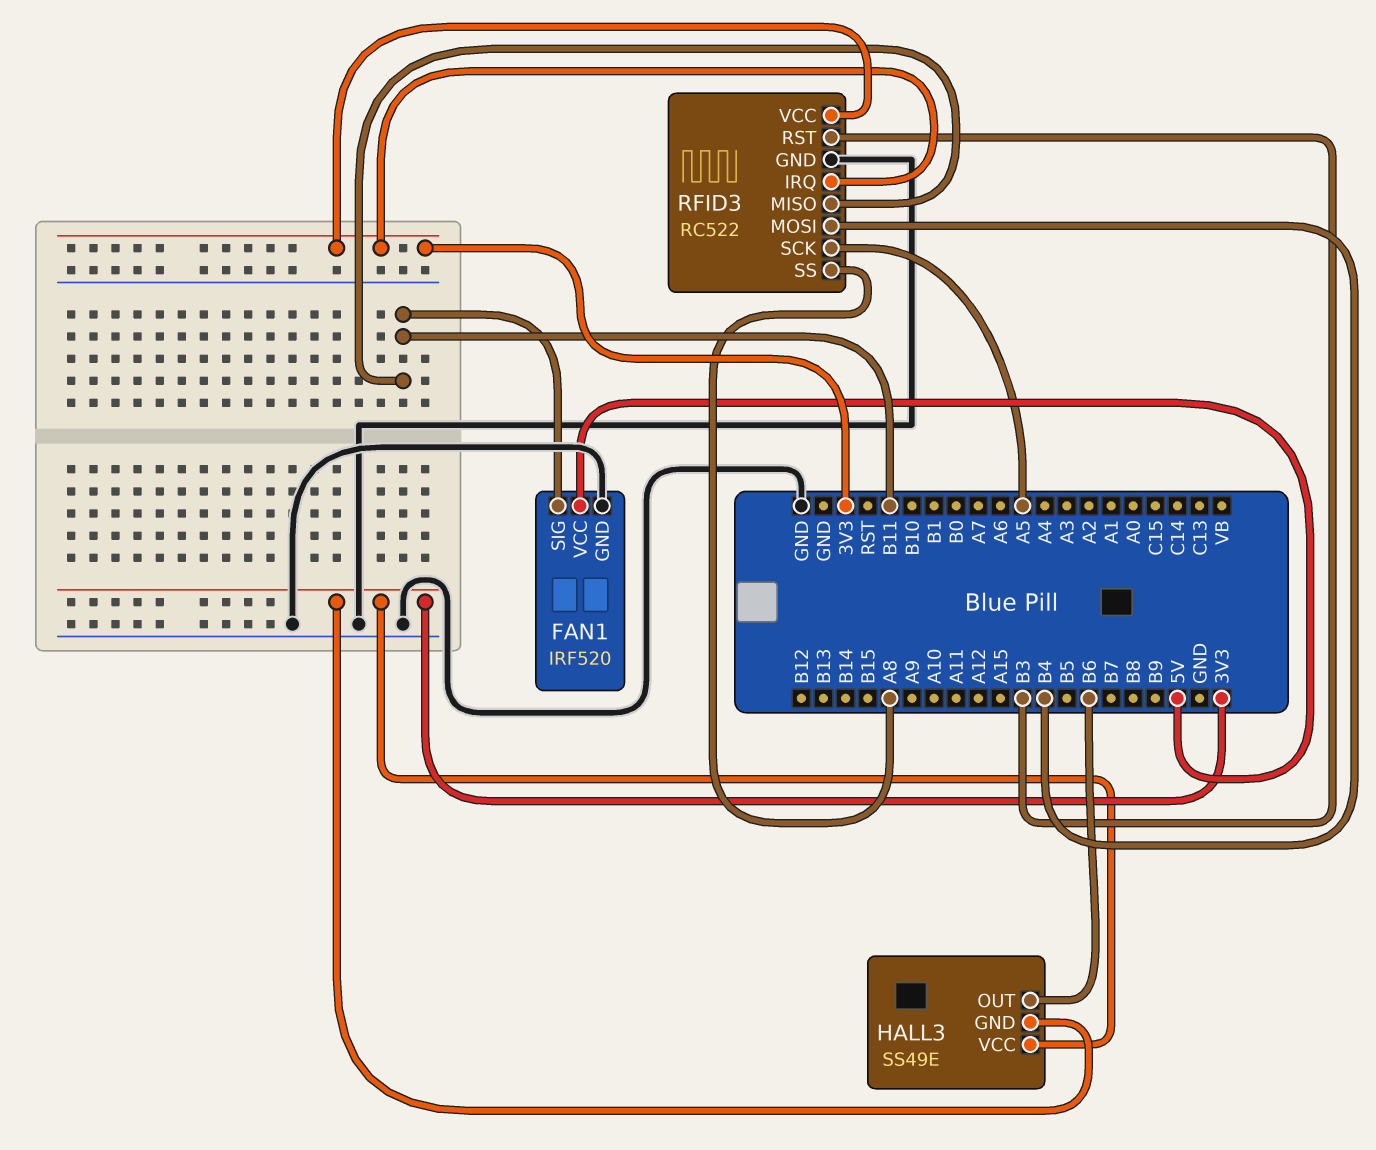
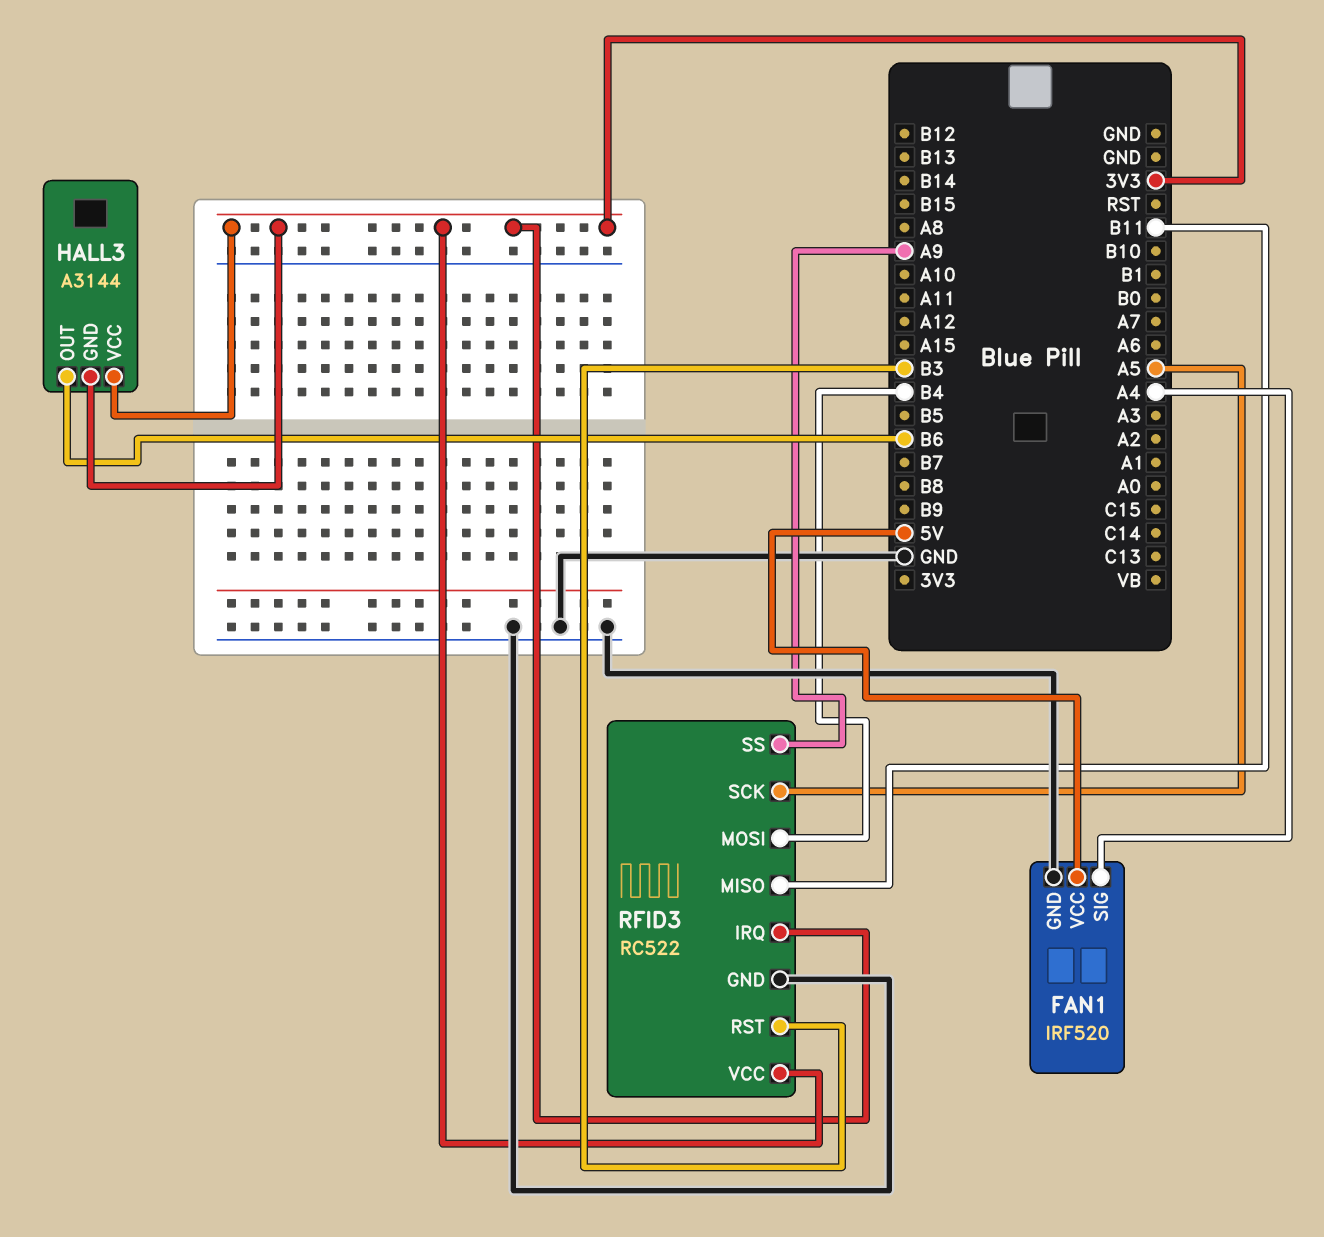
FAN1 pin SIG: B11 -> A4
HALL3: SS49E -> A3144
RFID3 pin SS: A8 -> A9

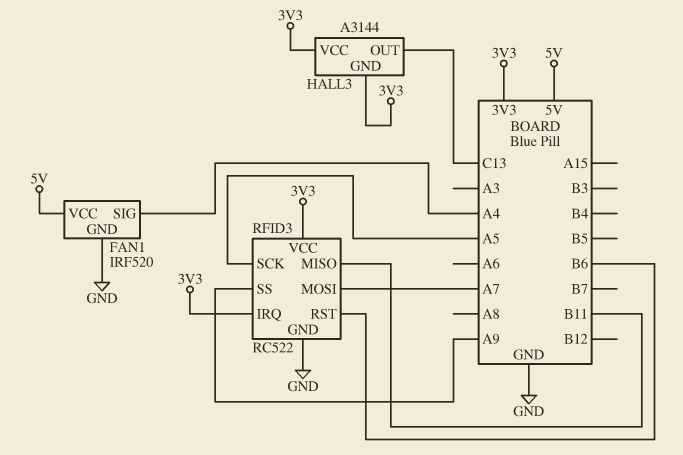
HALL3 pin OUT: B6 -> C13
RFID3 pin MOSI: B4 -> A7
RFID3 pin RST: B3 -> B6

